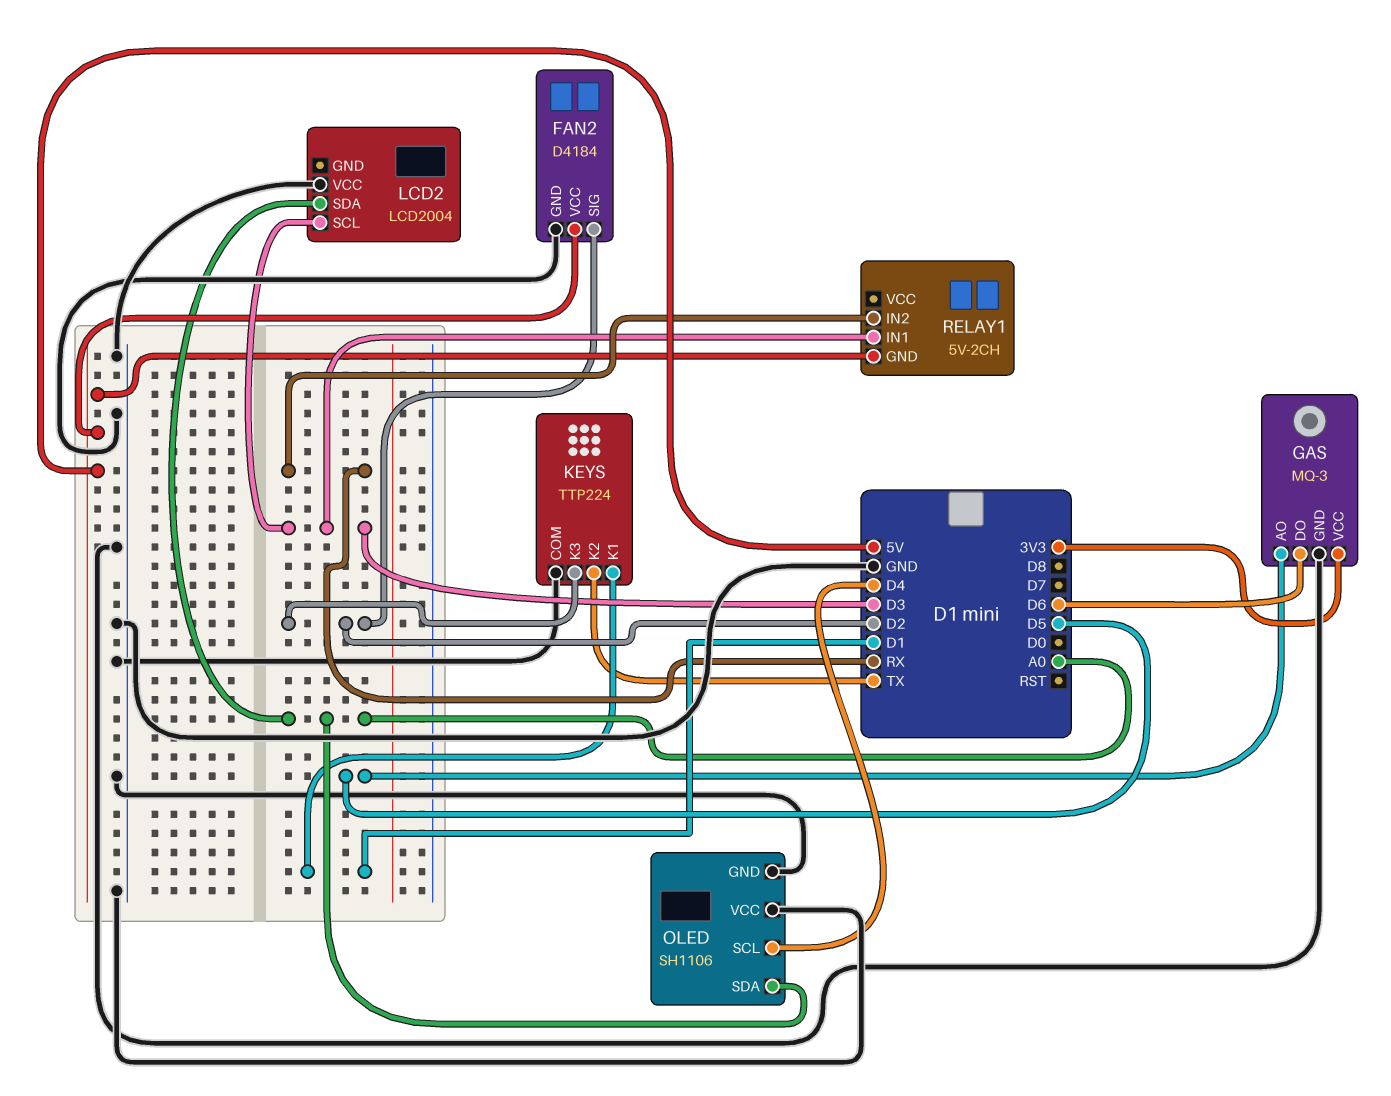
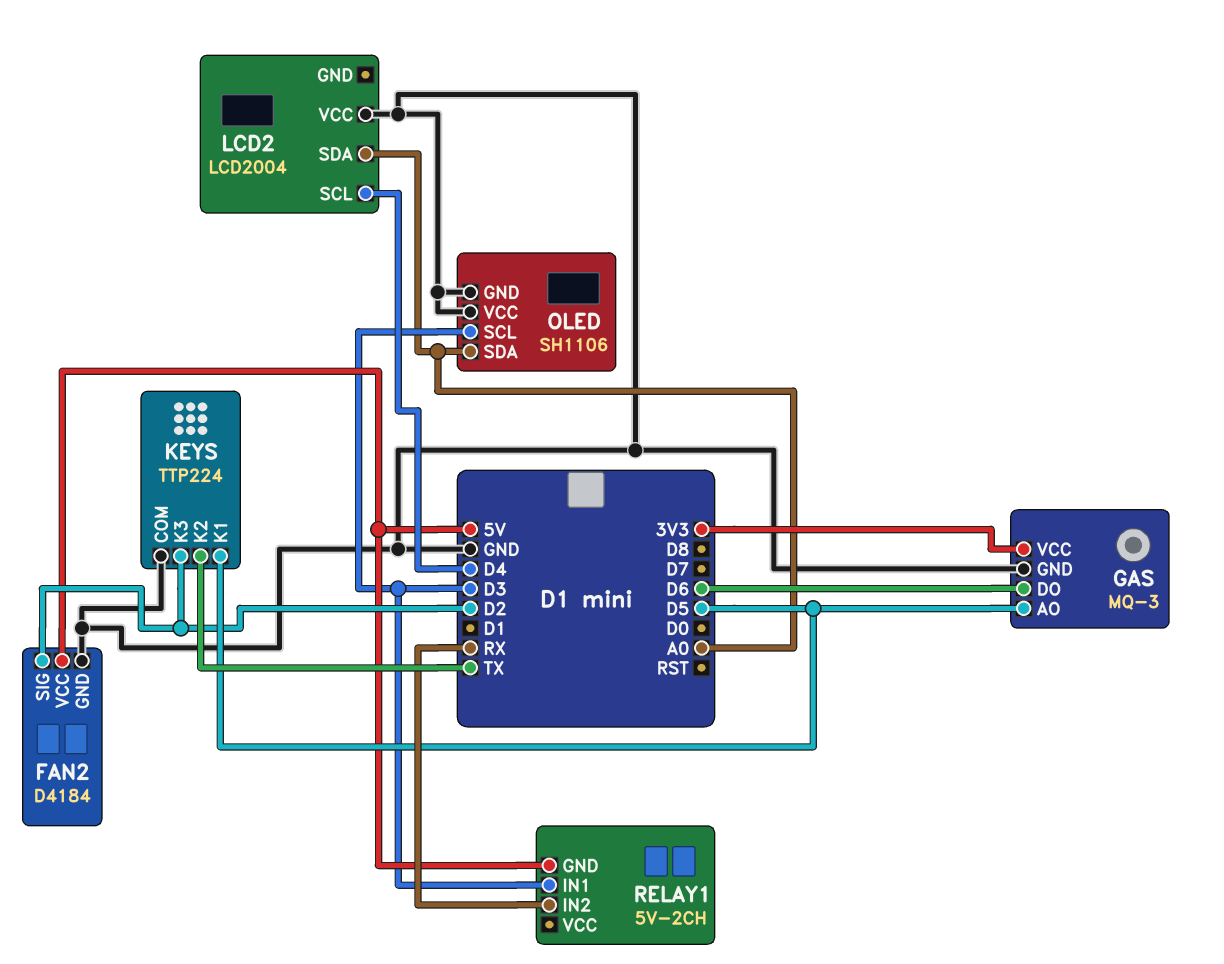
KEYS pin K1: D1 -> D5
LCD2 pin SCL: D3 -> D4
OLED pin SCL: D4 -> D3

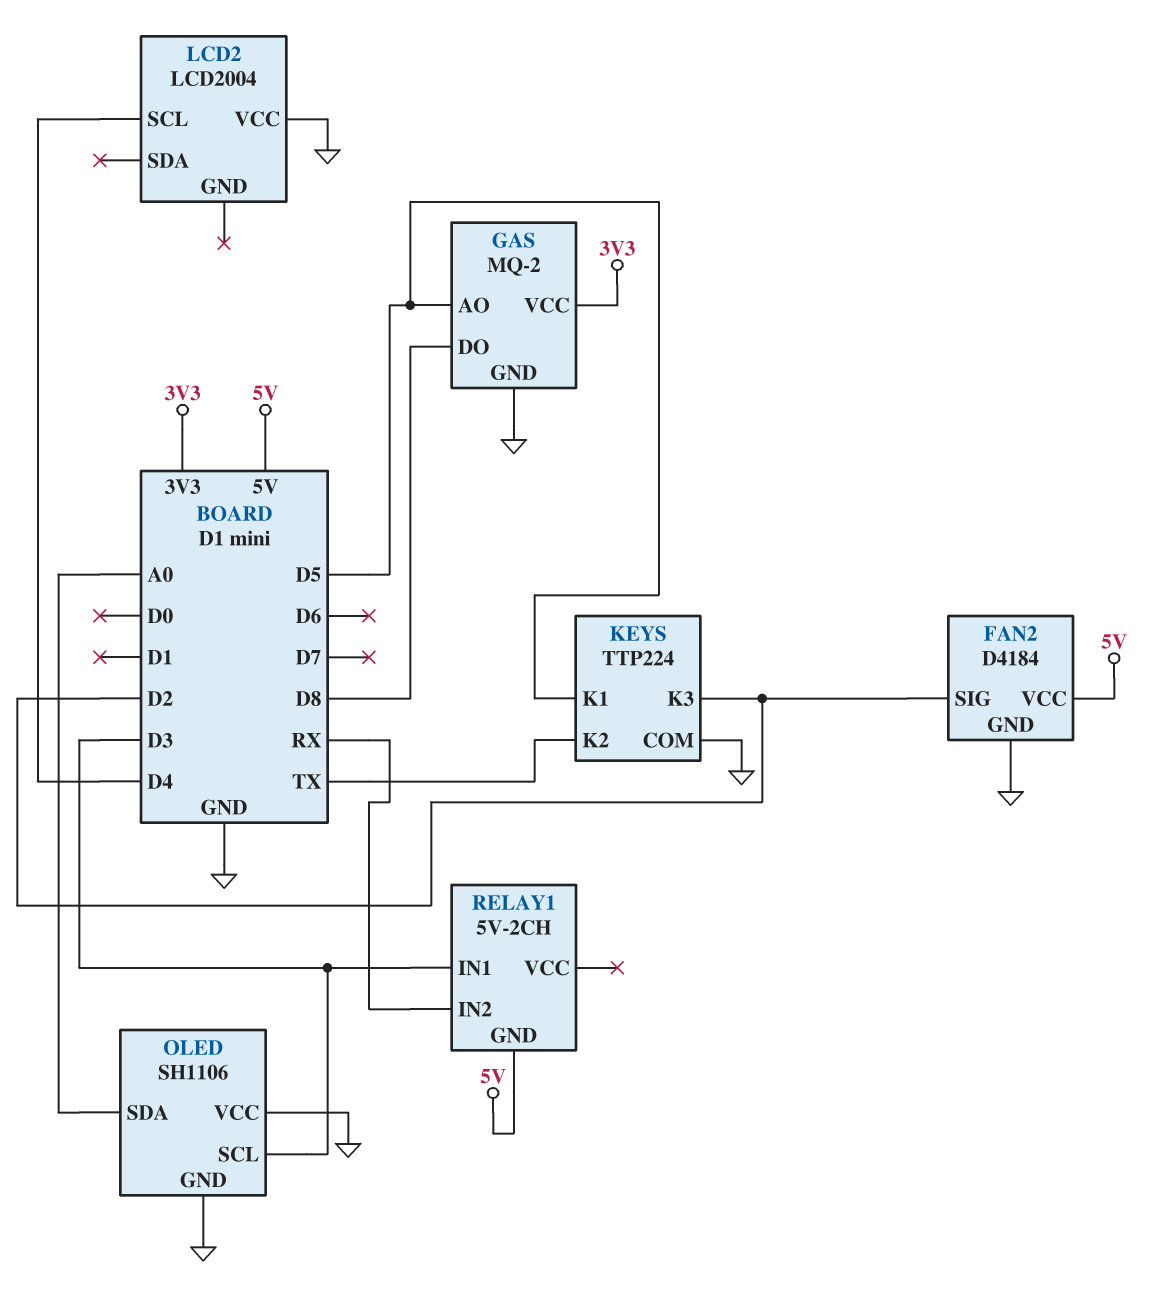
GAS: MQ-3 -> MQ-2
GAS pin DO: D6 -> D8
LCD2 pin SDA: A0 -> none

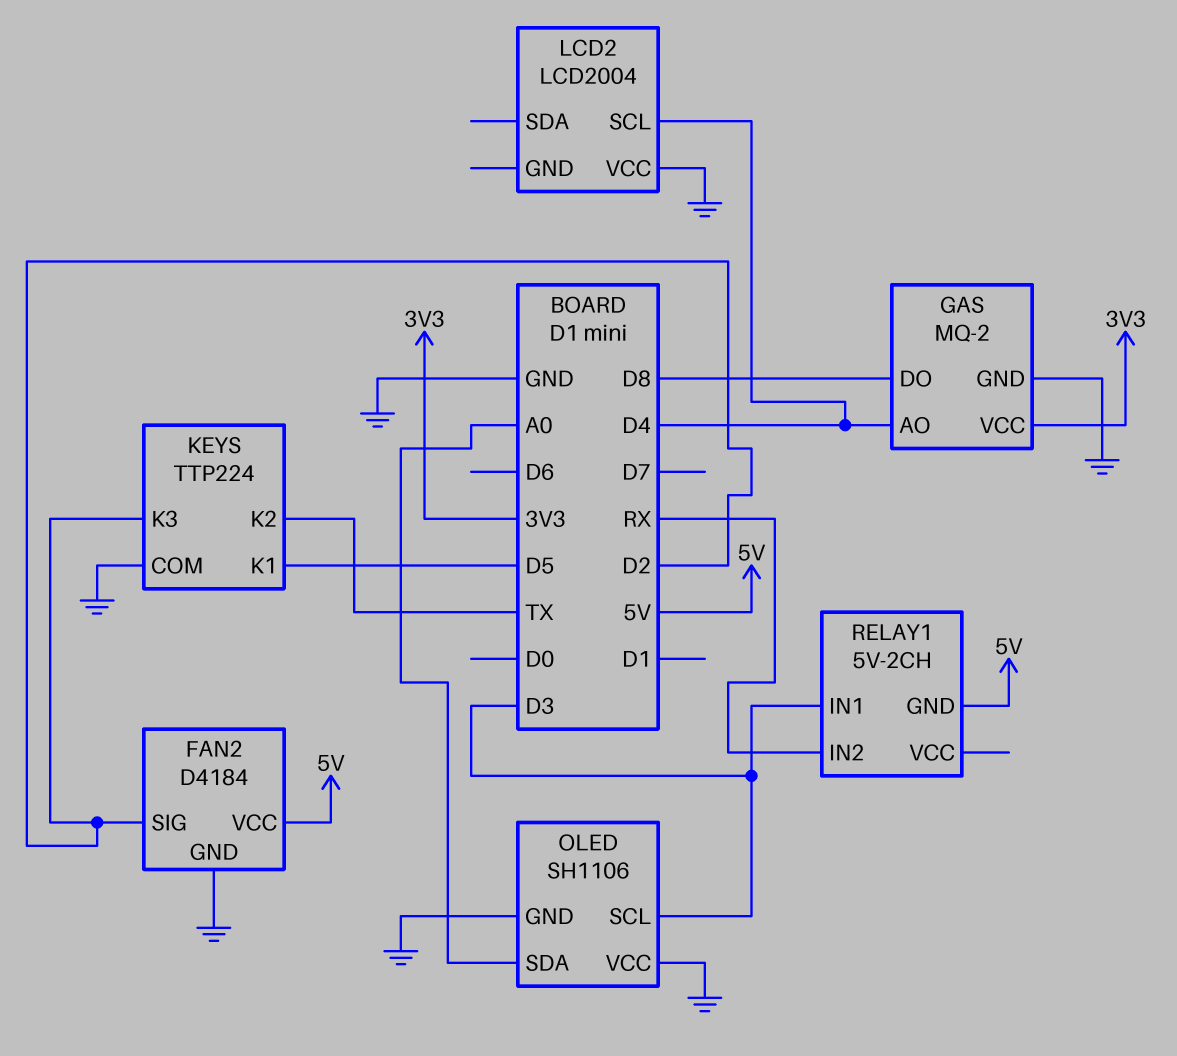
GAS pin AO: D5 -> D4

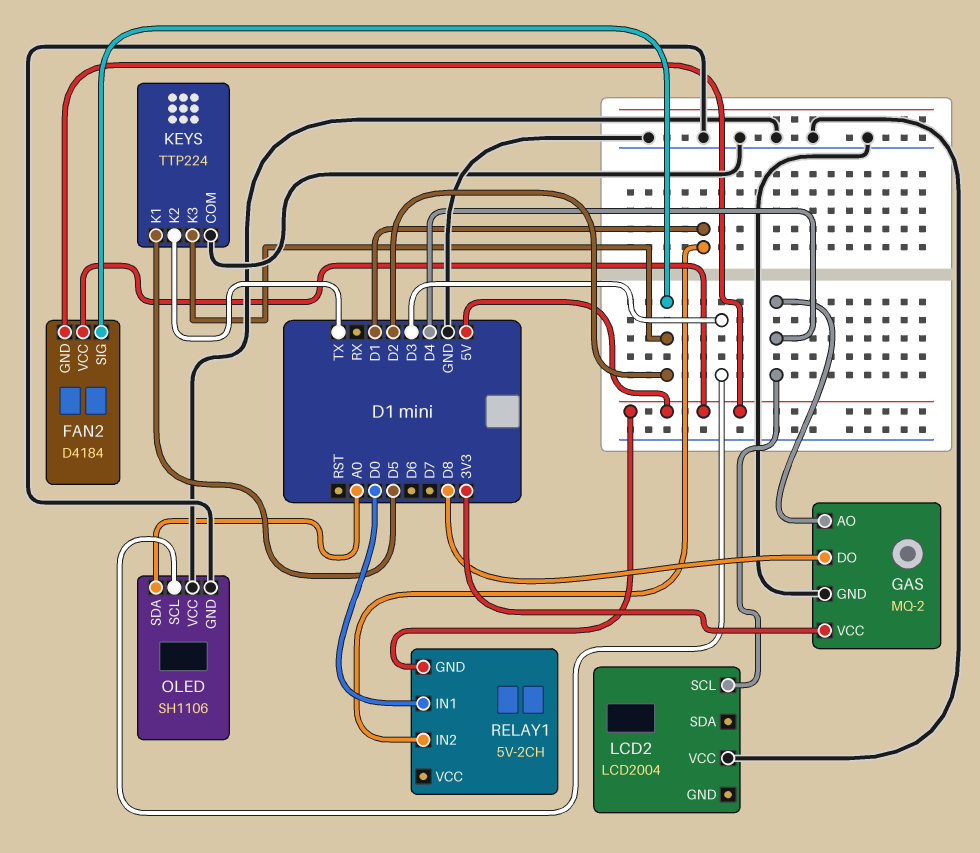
FAN2 pin GND: GND -> 5V
RELAY1 pin IN1: D3 -> D0
RELAY1 pin IN2: RX -> D1

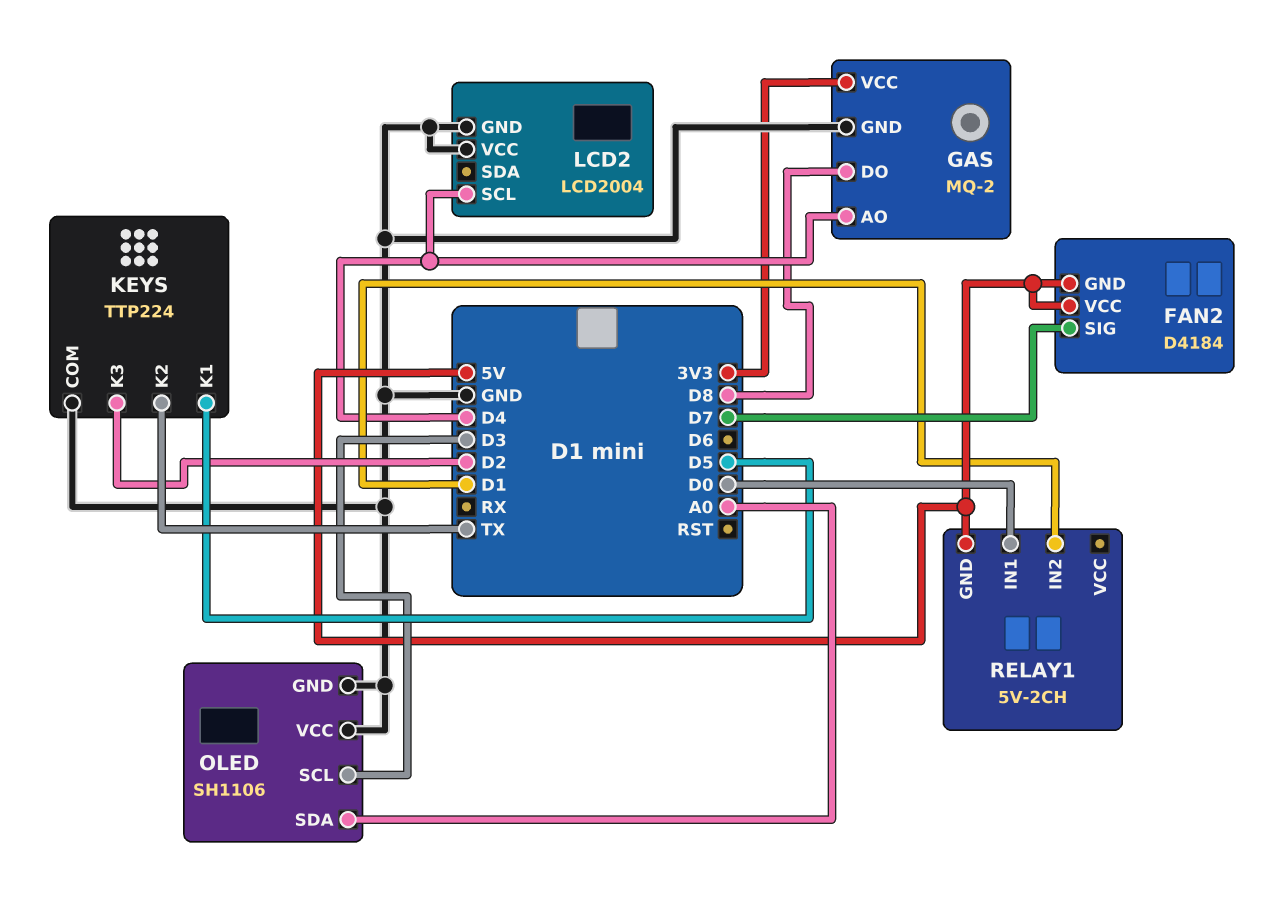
FAN2 pin SIG: D2 -> D7
LCD2 pin GND: none -> GND

